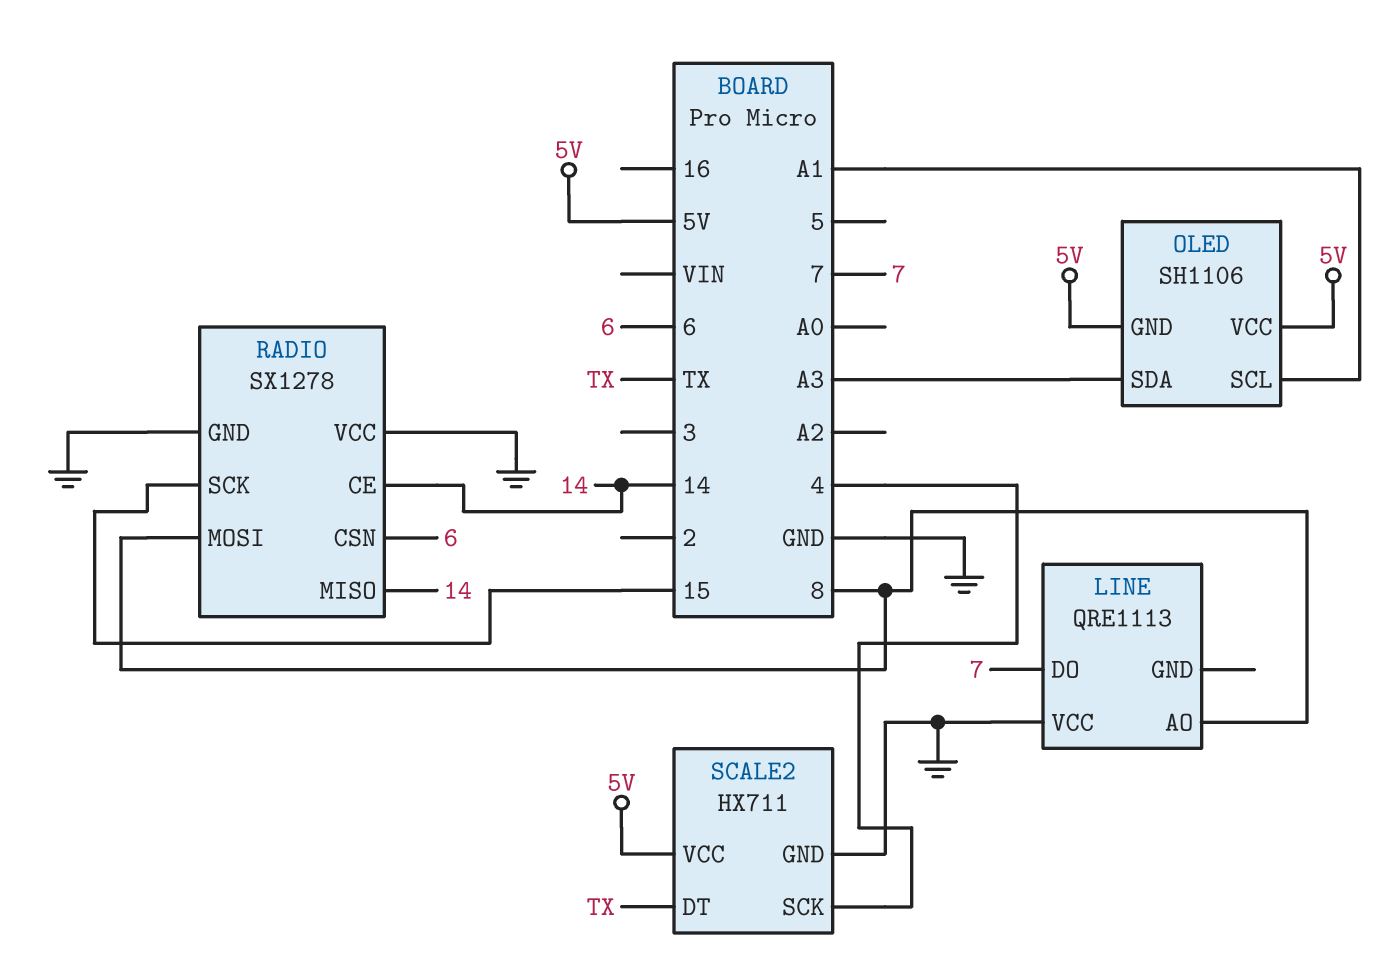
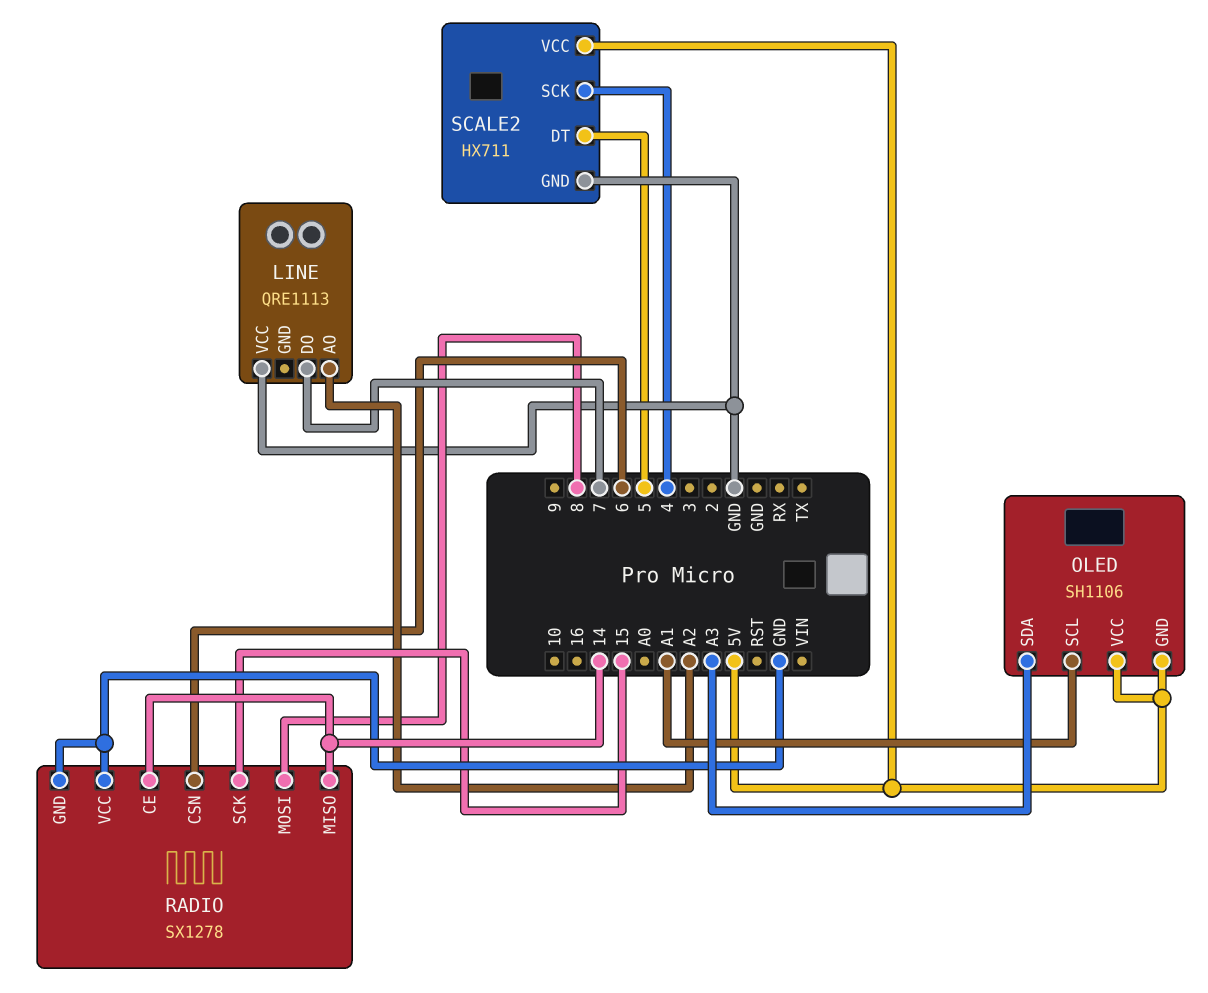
LINE pin AO: 8 -> A2
SCALE2 pin DT: TX -> 5

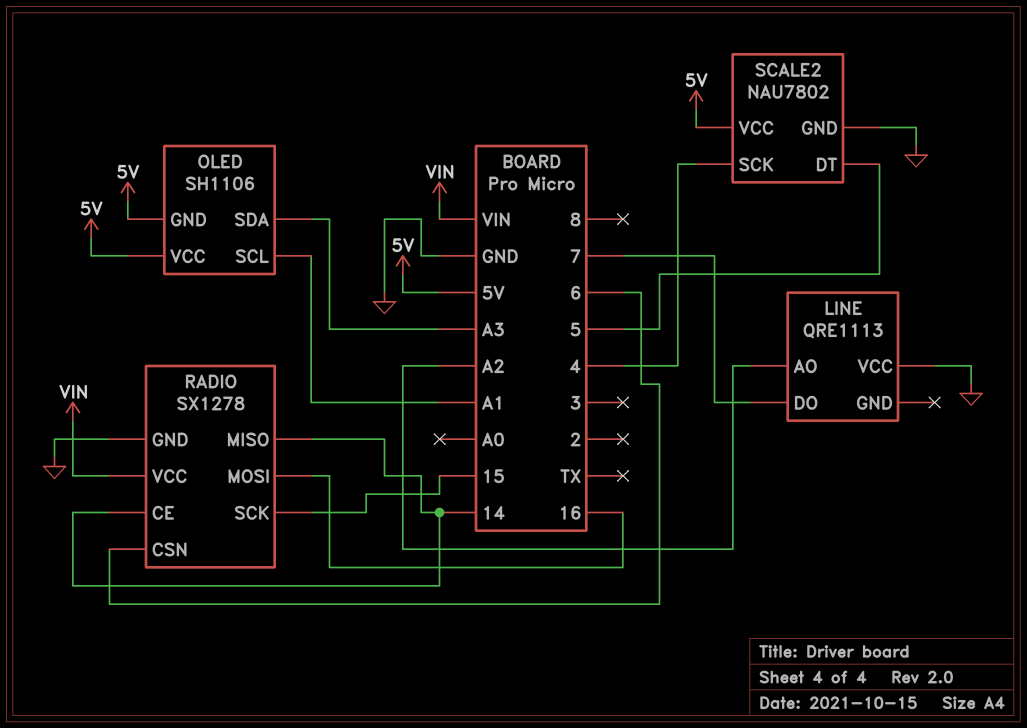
RADIO pin MOSI: 8 -> 16
RADIO pin VCC: GND -> VIN
SCALE2: HX711 -> NAU7802

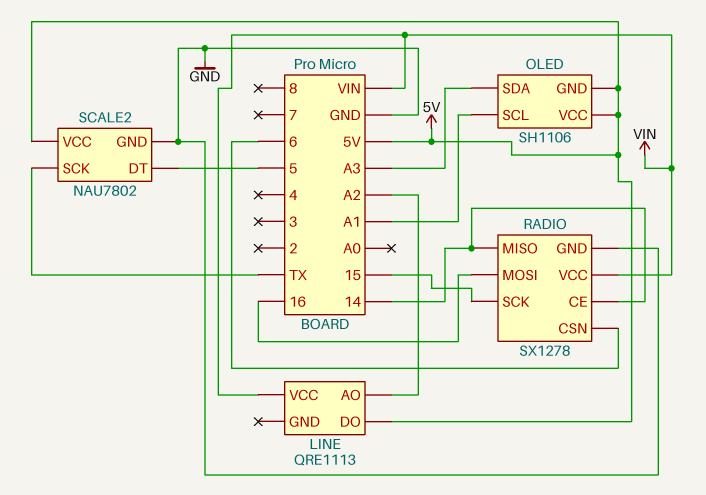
LINE pin DO: 7 -> 5V
LINE pin VCC: GND -> VIN
SCALE2 pin SCK: 4 -> TX

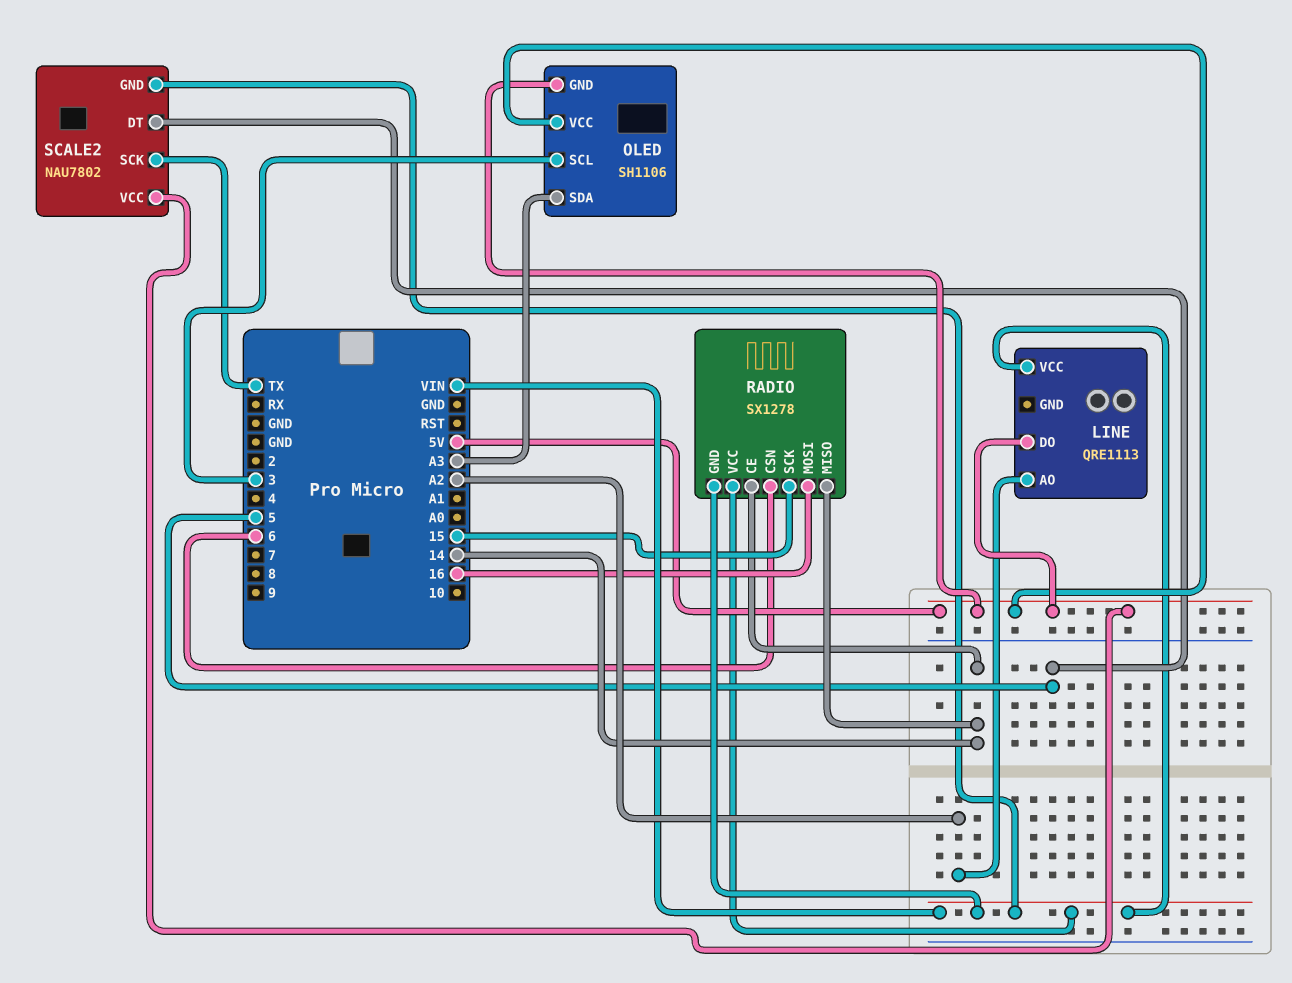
OLED pin SCL: A1 -> 3
RADIO pin GND: GND -> VIN
SCALE2 pin GND: GND -> VIN

